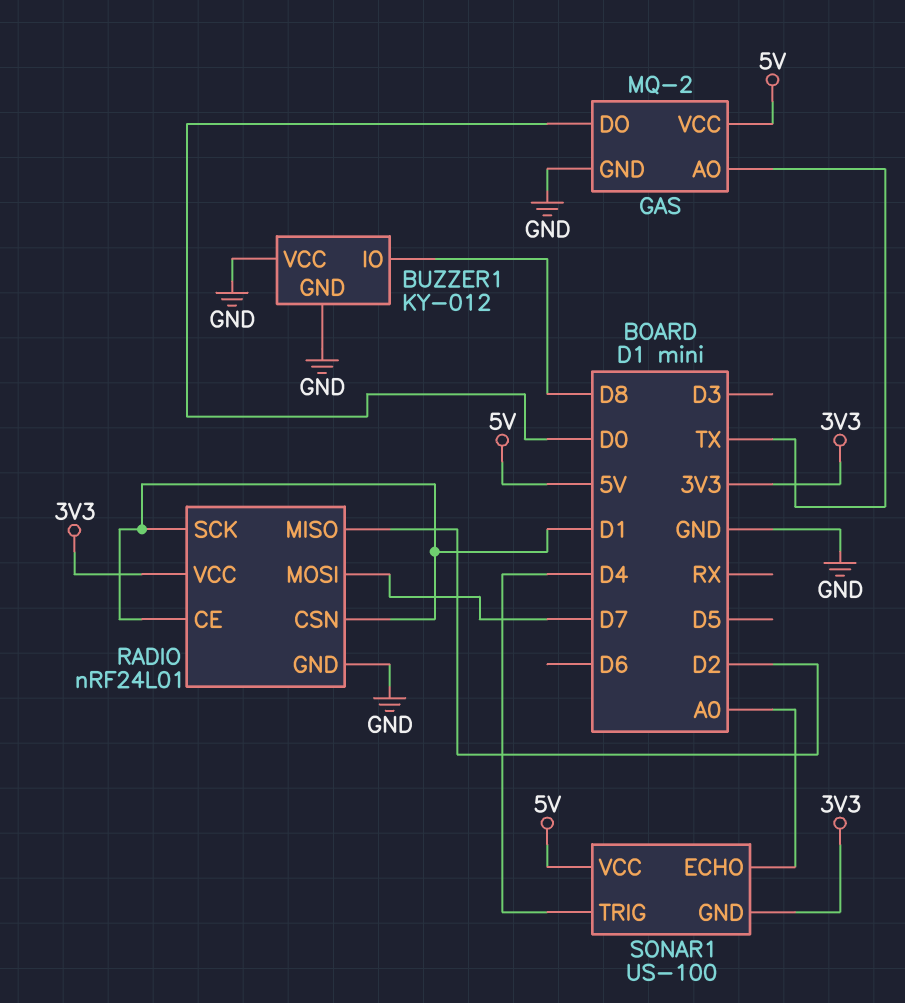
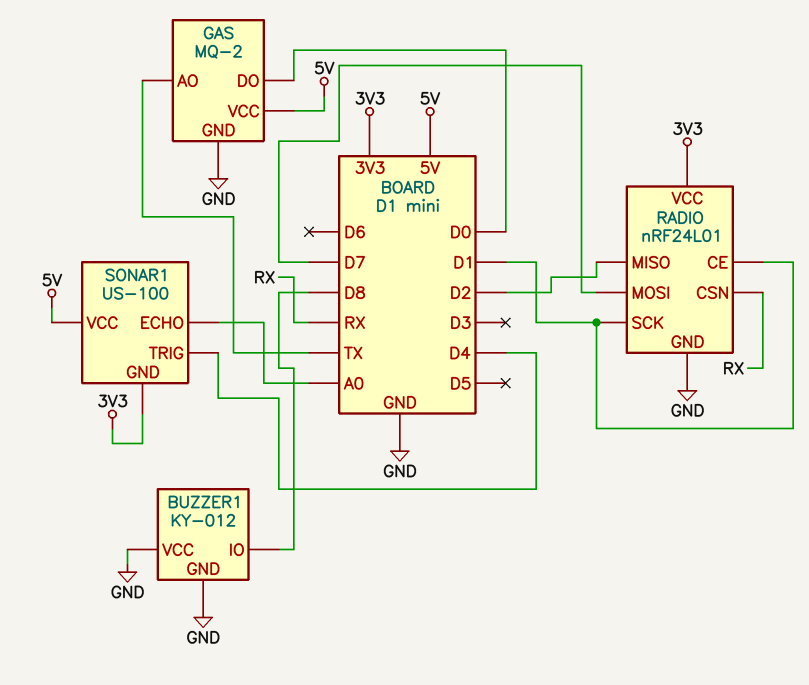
RADIO pin CSN: D1 -> RX

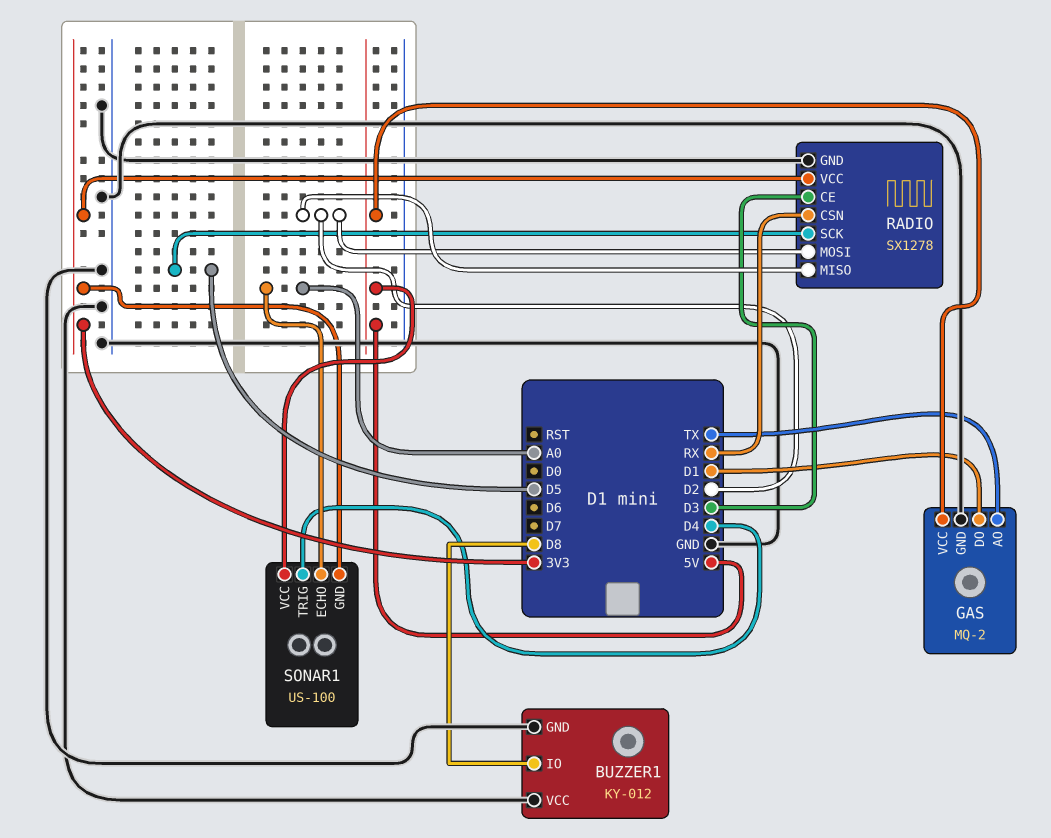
GAS pin DO: D0 -> D1
RADIO: nRF24L01 -> SX1278
RADIO pin CE: D1 -> D3
RADIO pin MOSI: D7 -> D2
RADIO pin SCK: D1 -> D5

